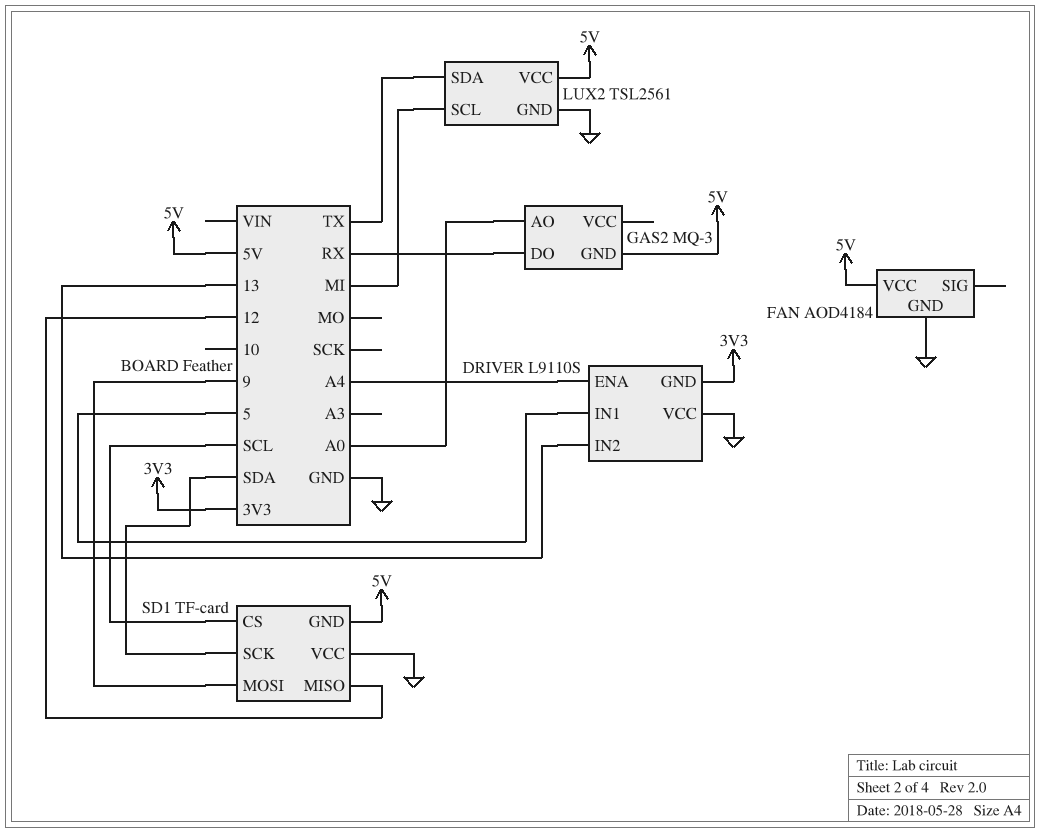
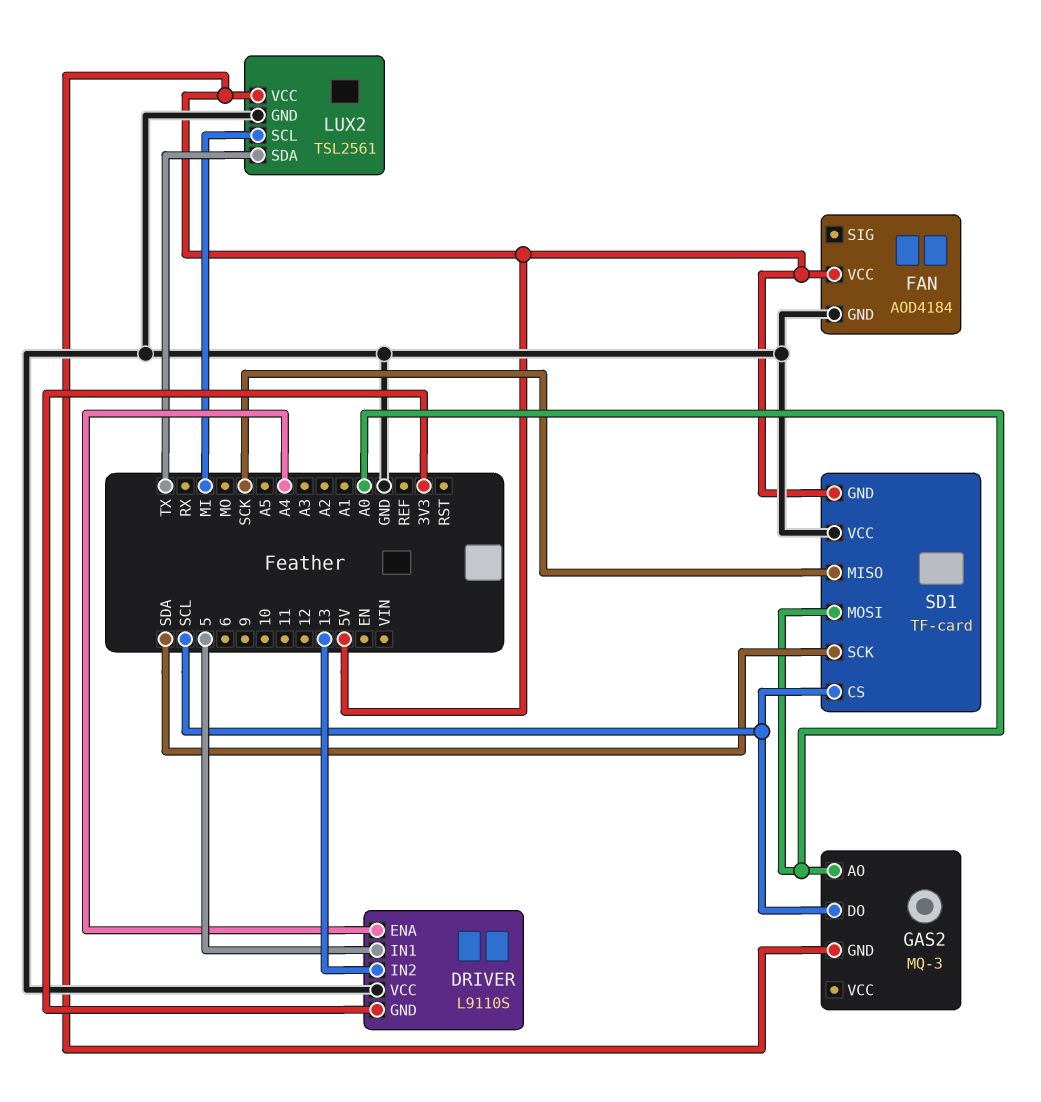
GAS2 pin DO: RX -> SCL
SD1 pin MISO: 12 -> SCK
SD1 pin MOSI: 9 -> A0

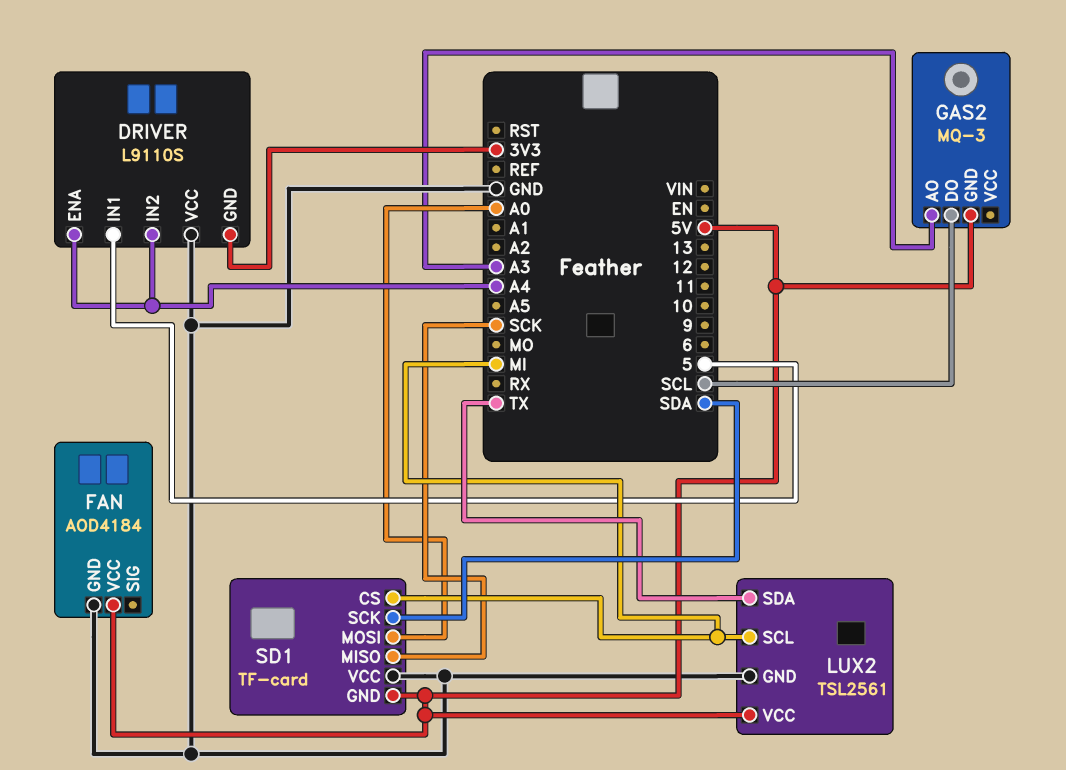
DRIVER pin IN2: 13 -> A4
GAS2 pin AO: A0 -> A3
SD1 pin CS: SCL -> MI

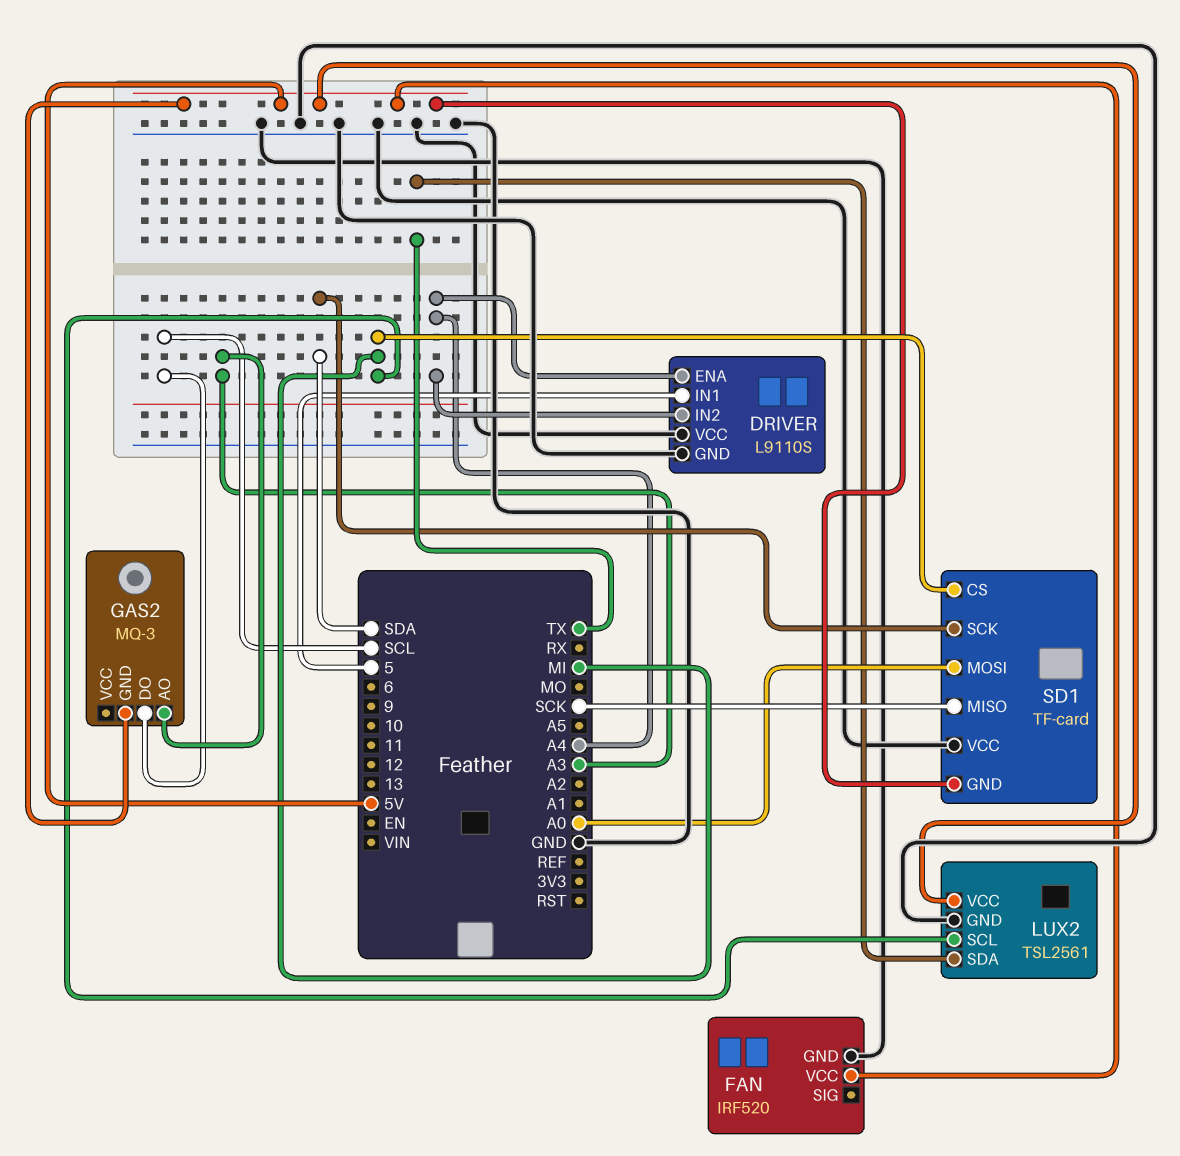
DRIVER pin GND: 3V3 -> GND
FAN: AOD4184 -> IRF520

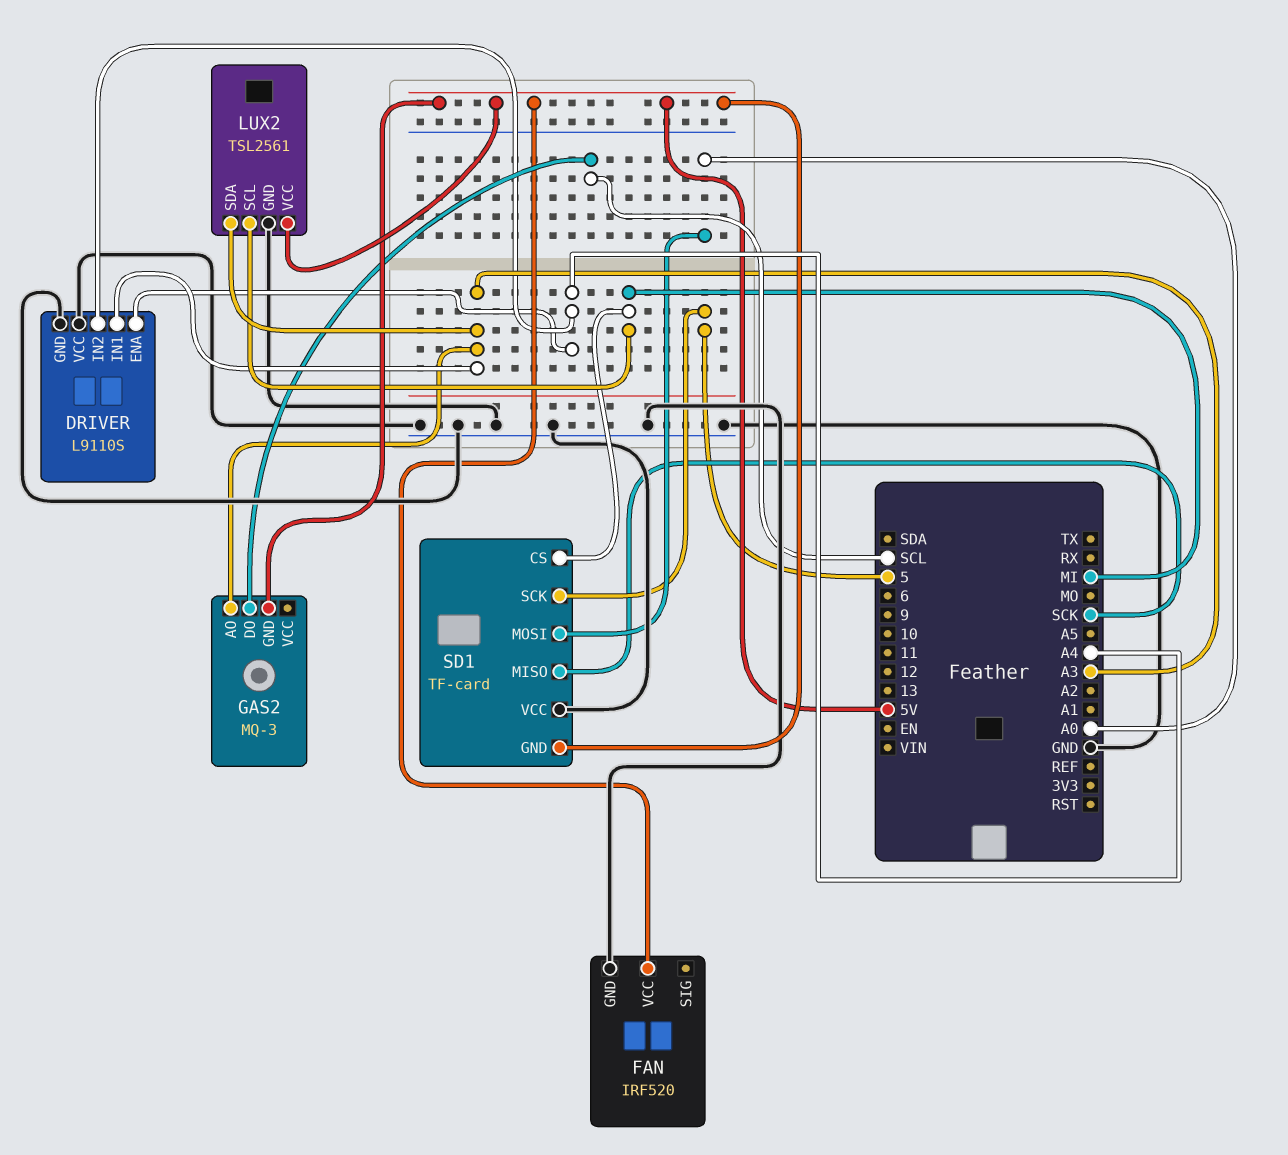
DRIVER pin IN1: 5 -> A3
LUX2 pin SDA: TX -> A3
SD1 pin SCK: SDA -> 5

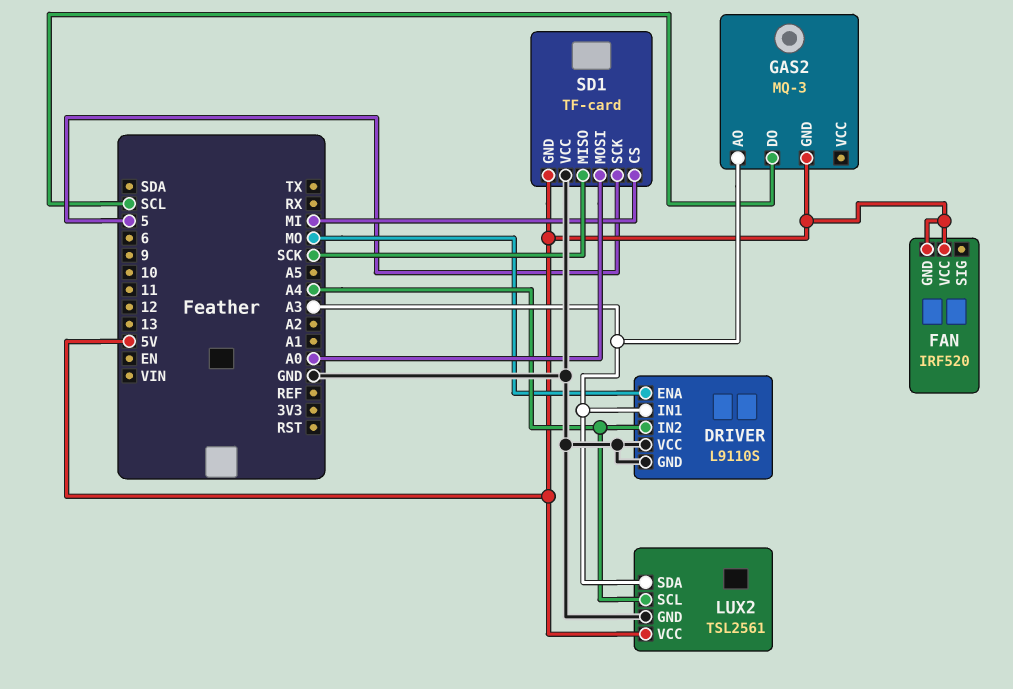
DRIVER pin ENA: A4 -> MO
FAN pin GND: GND -> 5V
LUX2 pin SCL: MI -> A4

